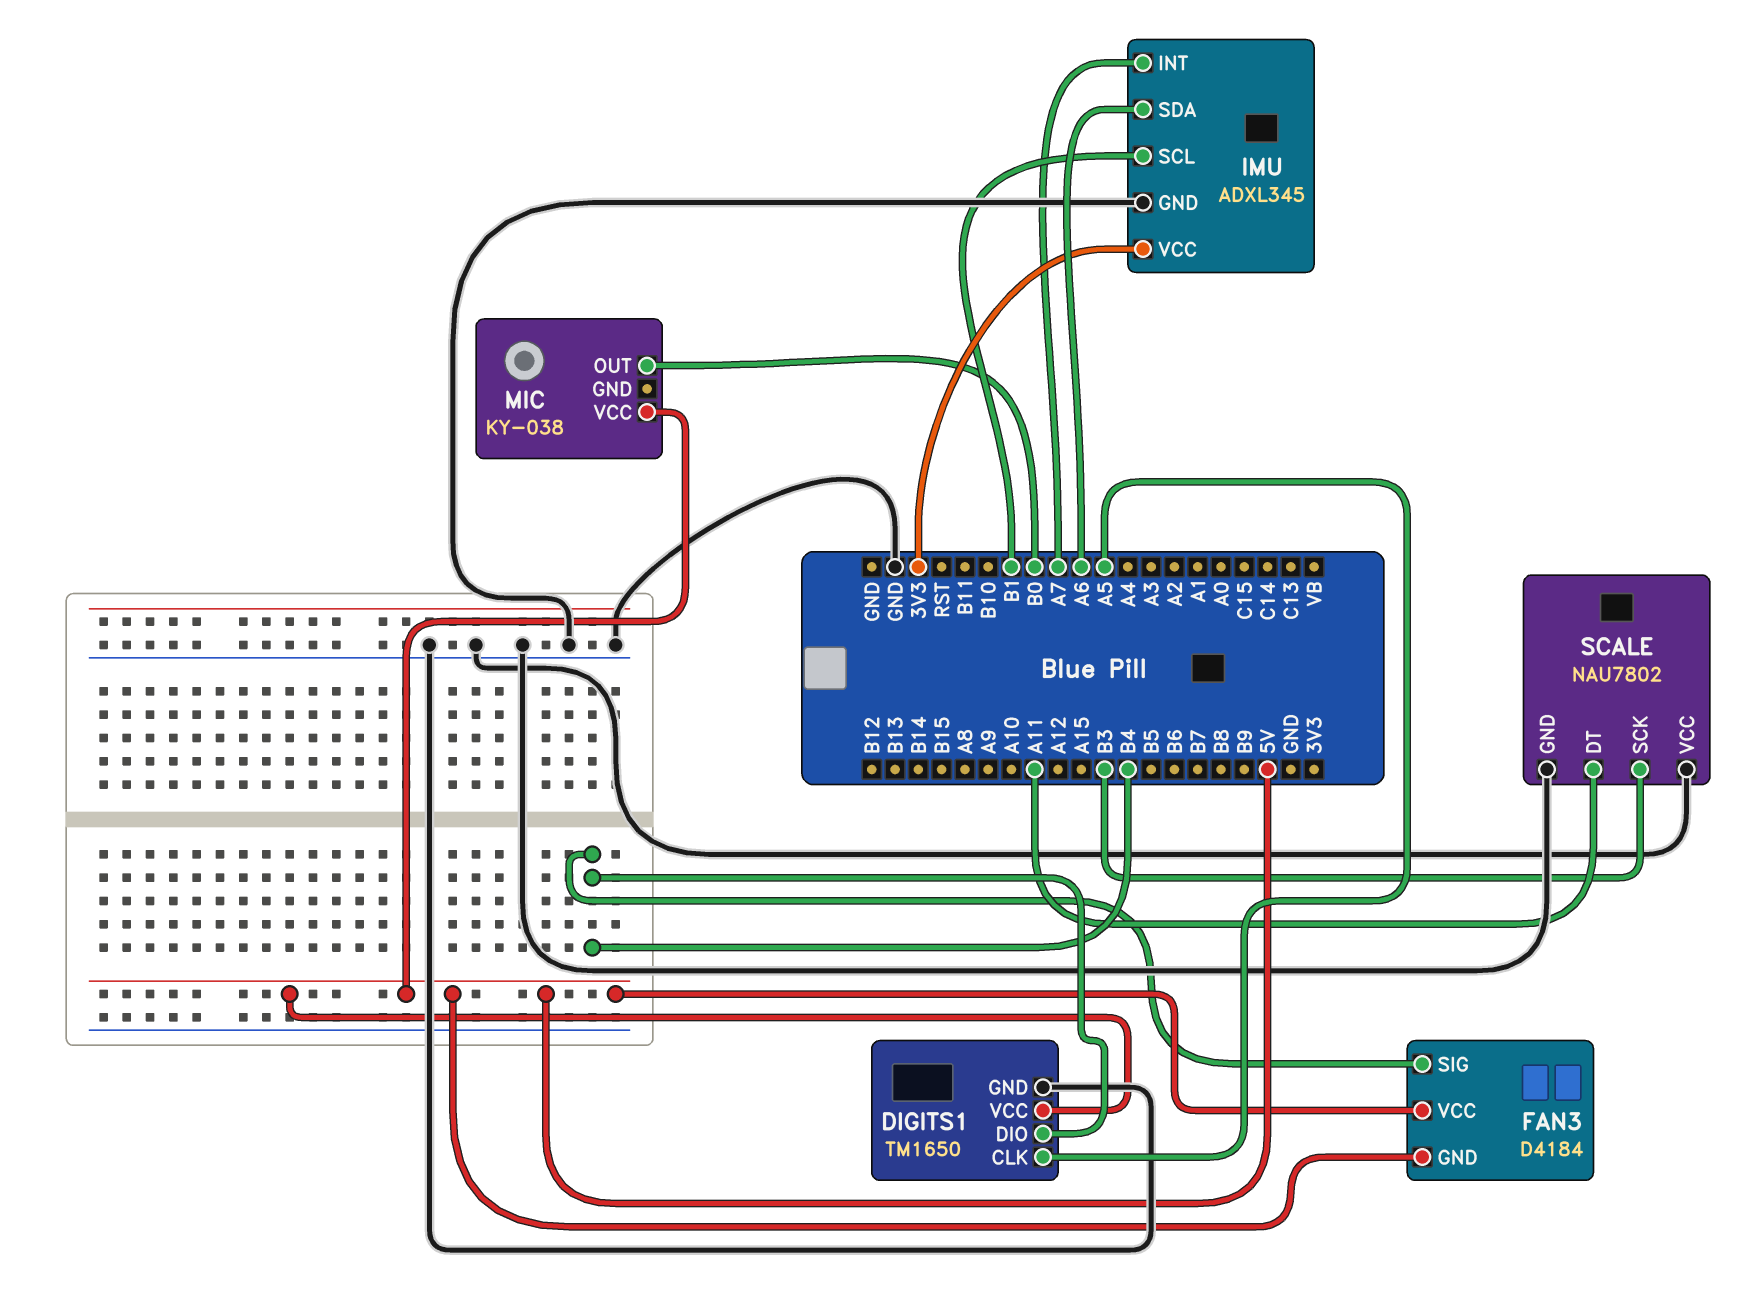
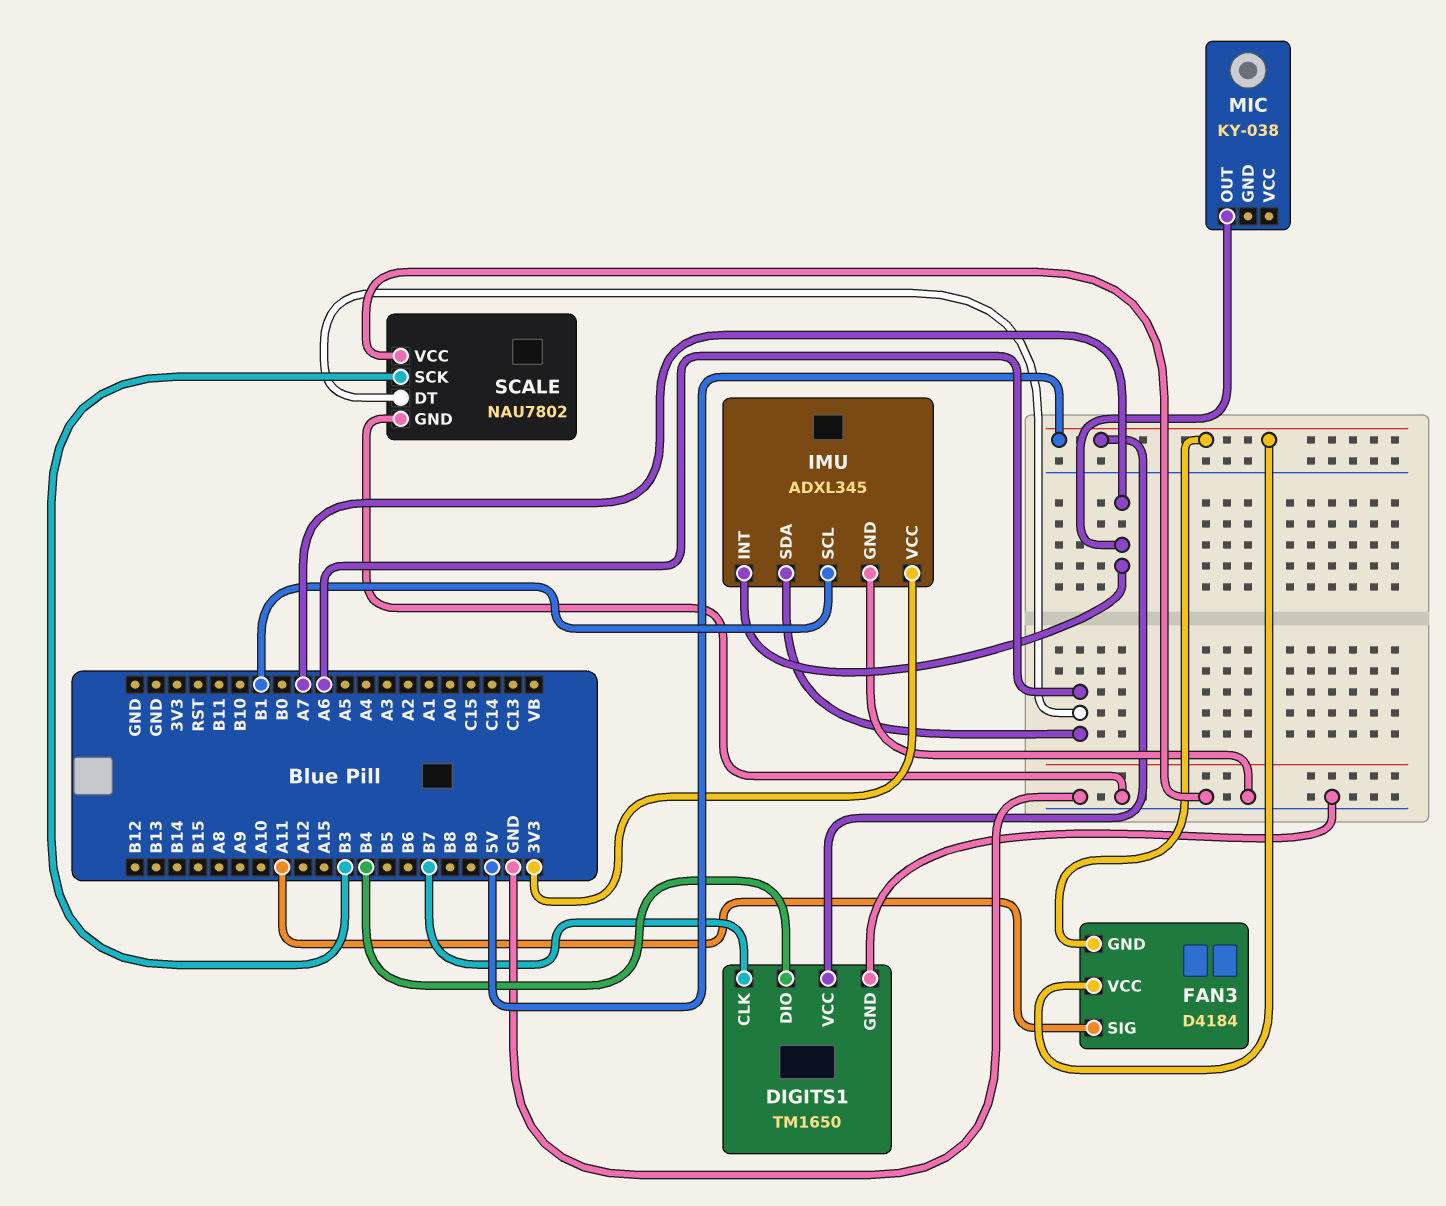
DIGITS1 pin CLK: A5 -> B7
FAN3 pin SIG: B4 -> A11
MIC pin OUT: B0 -> A7
MIC pin VCC: 5V -> none
SCALE pin DT: A11 -> A6

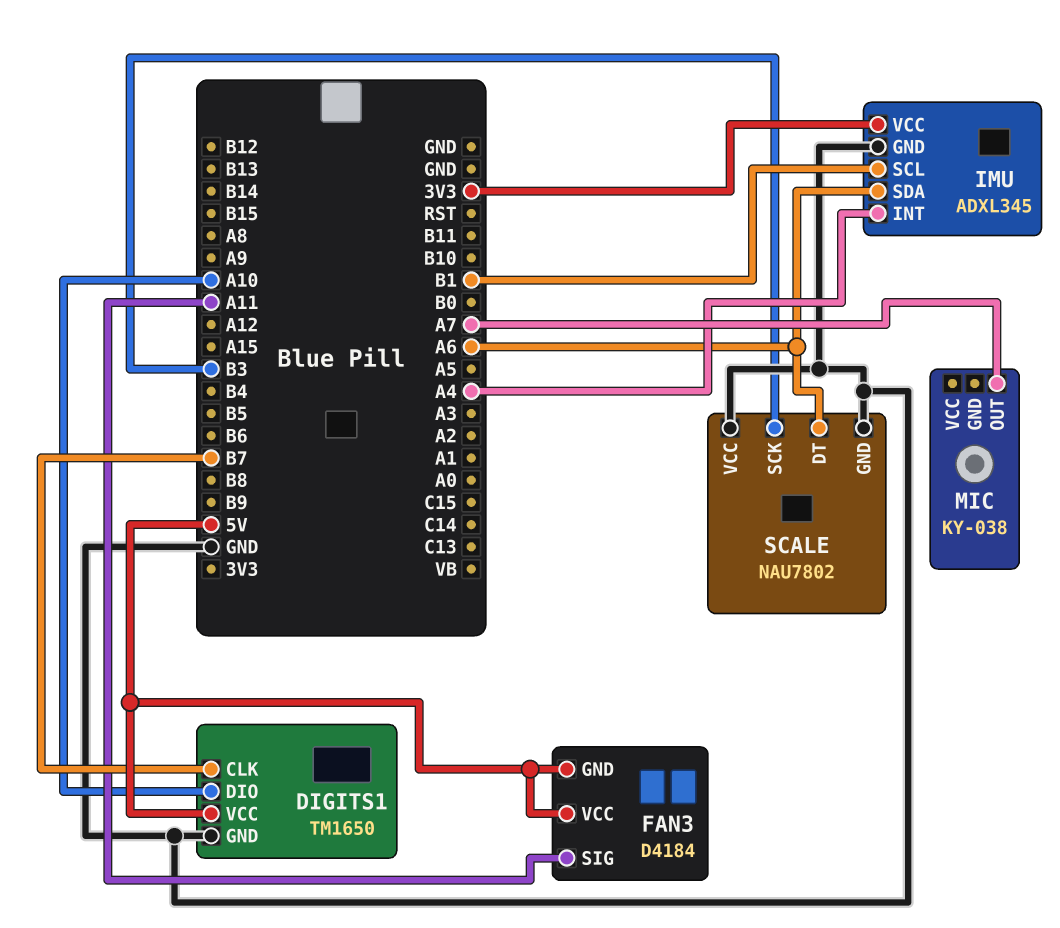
DIGITS1 pin DIO: B4 -> A10
IMU pin INT: A7 -> A4

